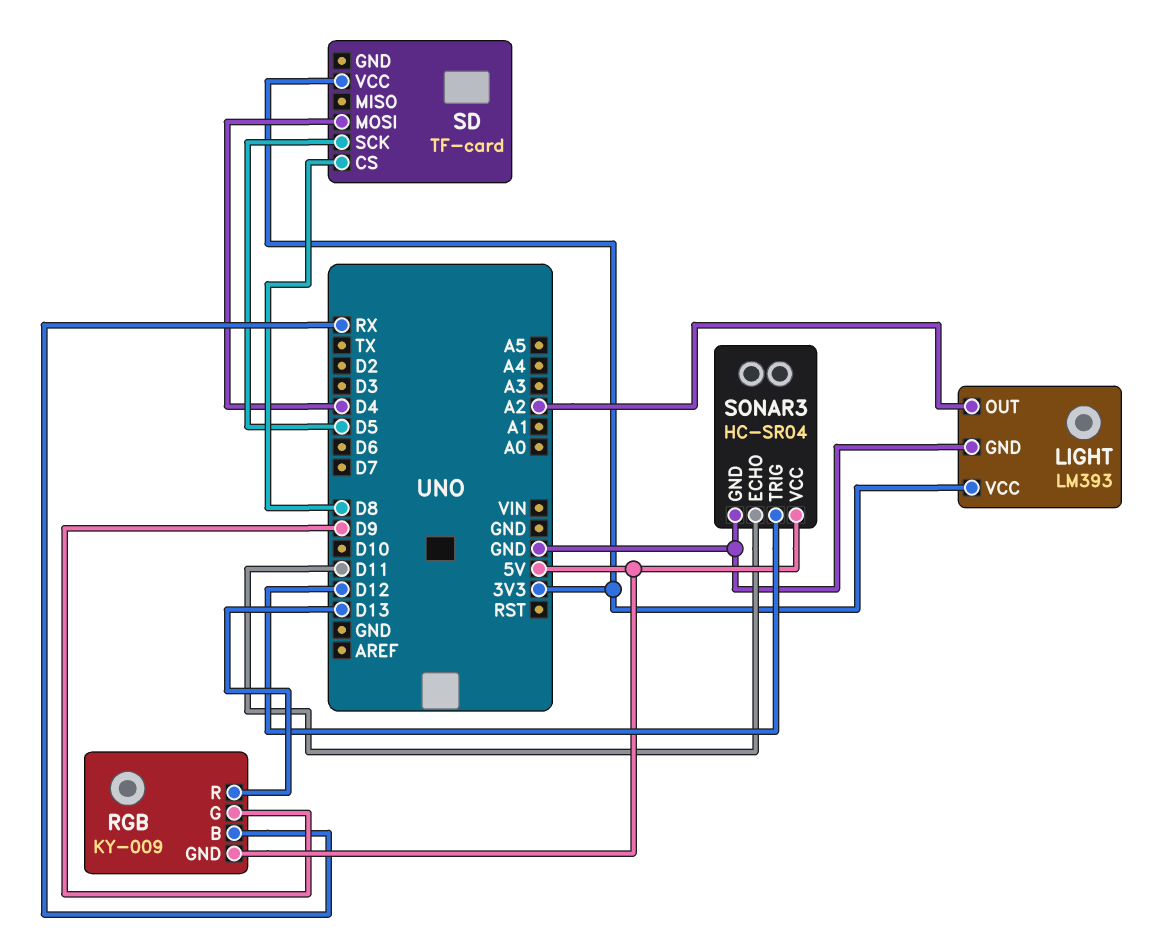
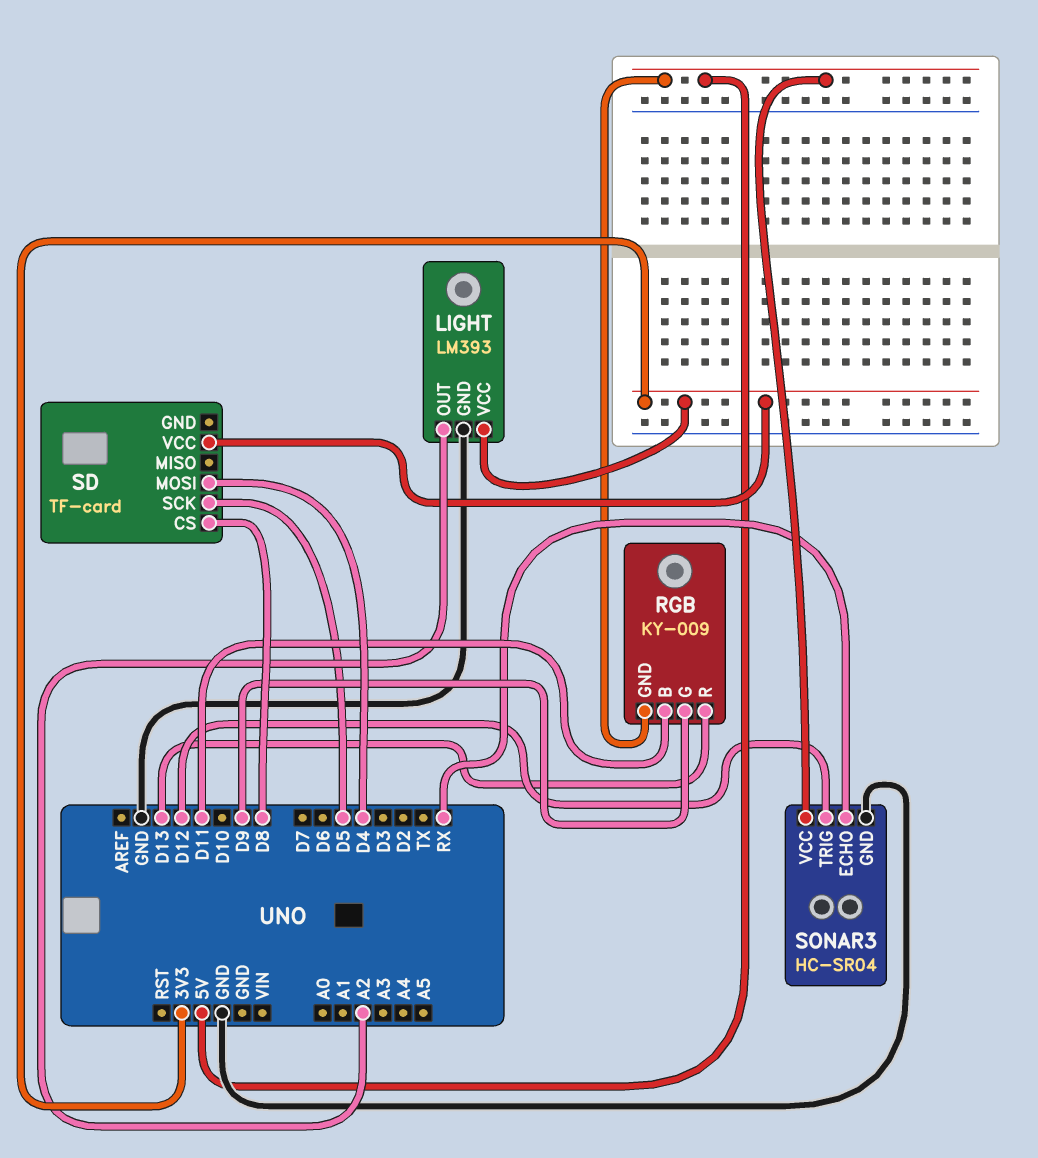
RGB pin B: RX -> D11
SONAR3 pin ECHO: D11 -> RX

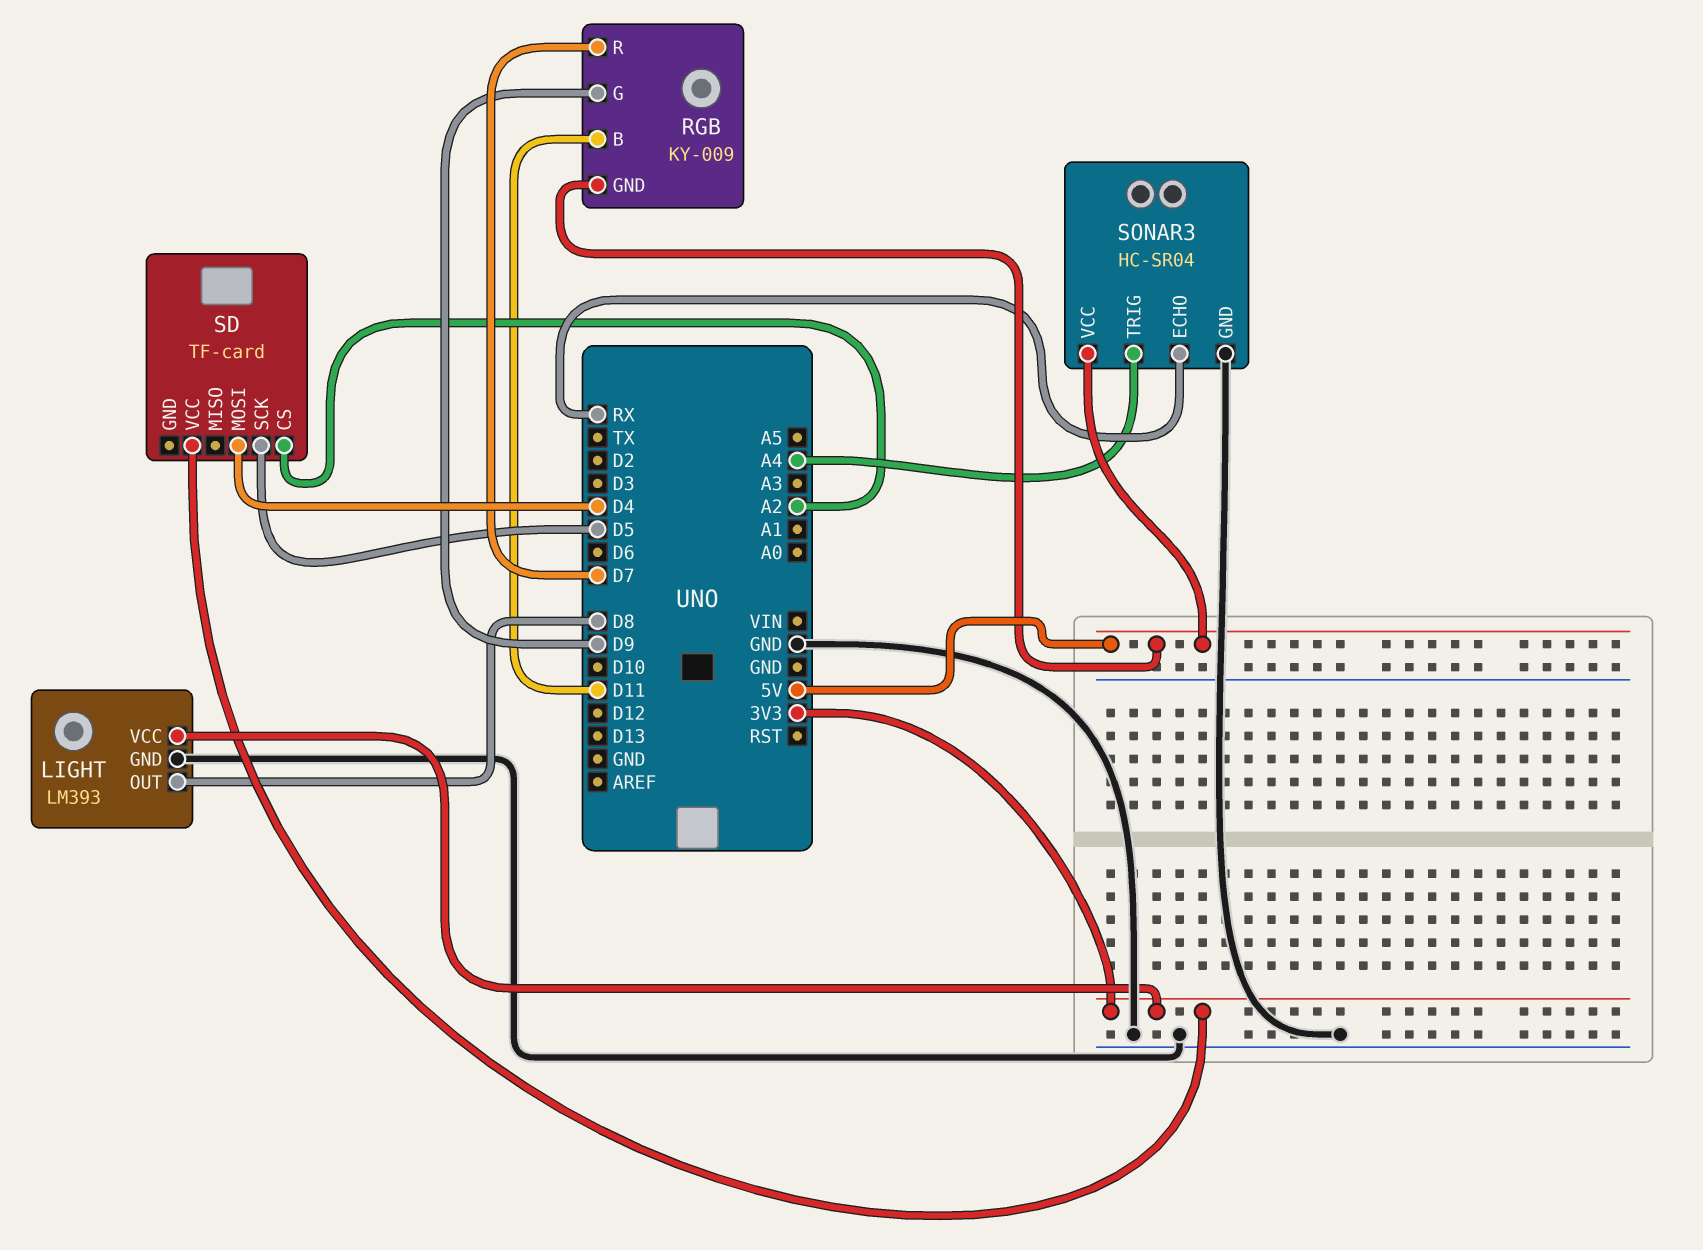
LIGHT pin OUT: A2 -> D8
RGB pin R: D13 -> D7
SD pin CS: D8 -> A2
SONAR3 pin TRIG: D12 -> A4

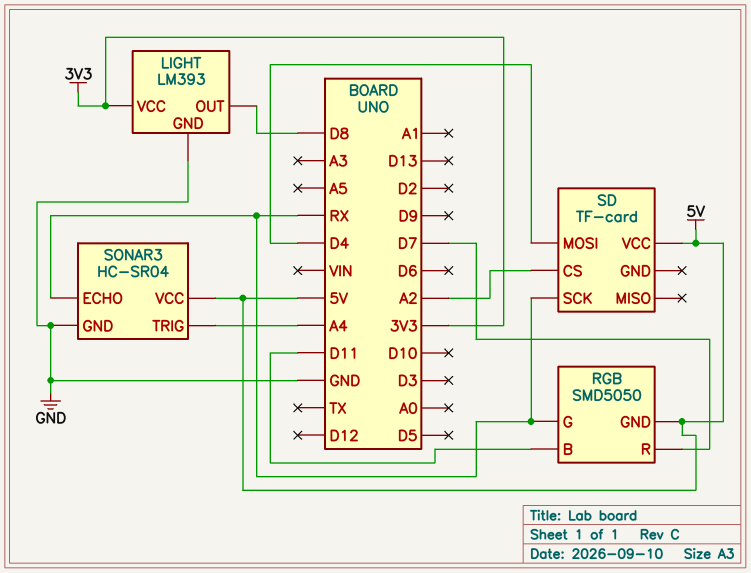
RGB: KY-009 -> SMD5050
RGB pin G: D9 -> RX
SD pin SCK: D5 -> RX
SD pin VCC: 3V3 -> 5V

